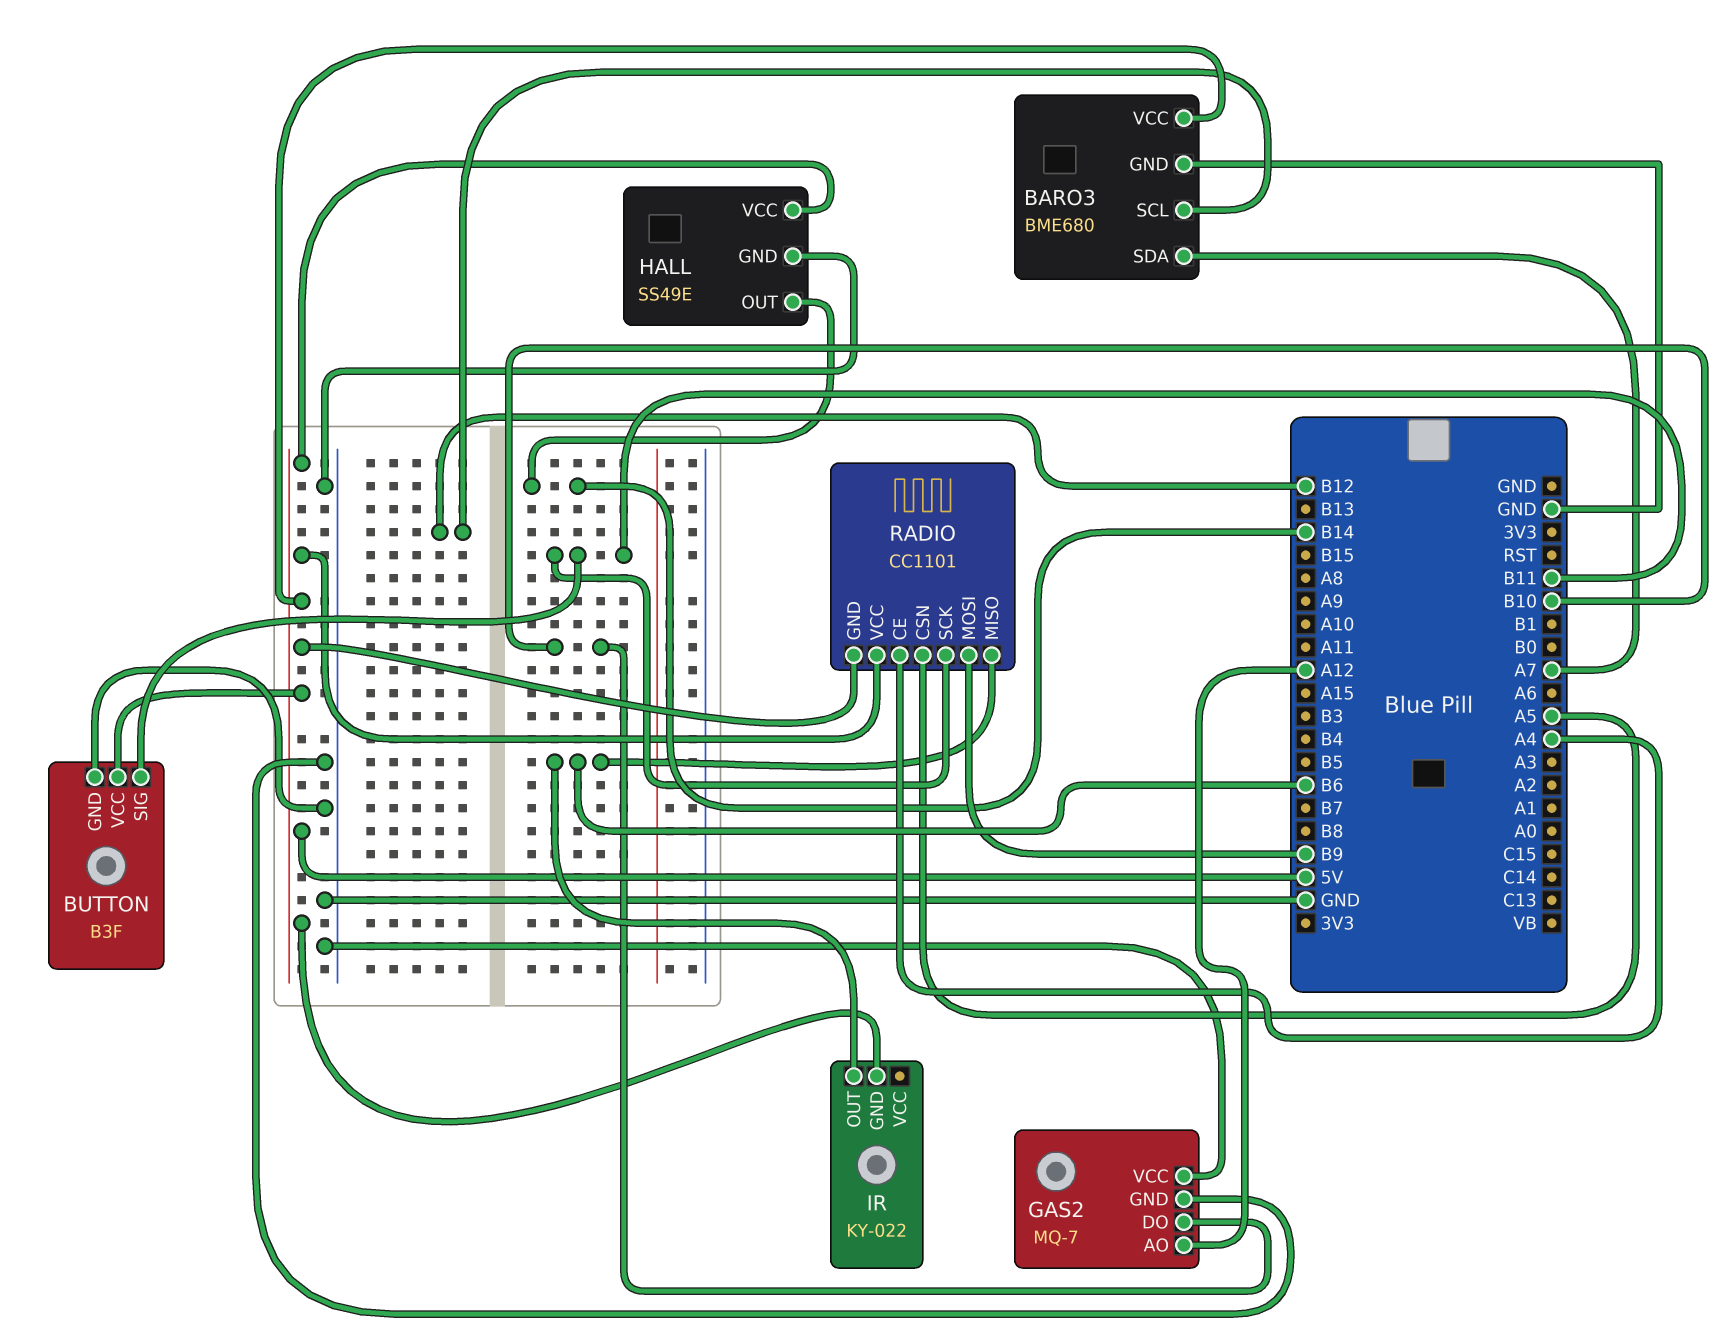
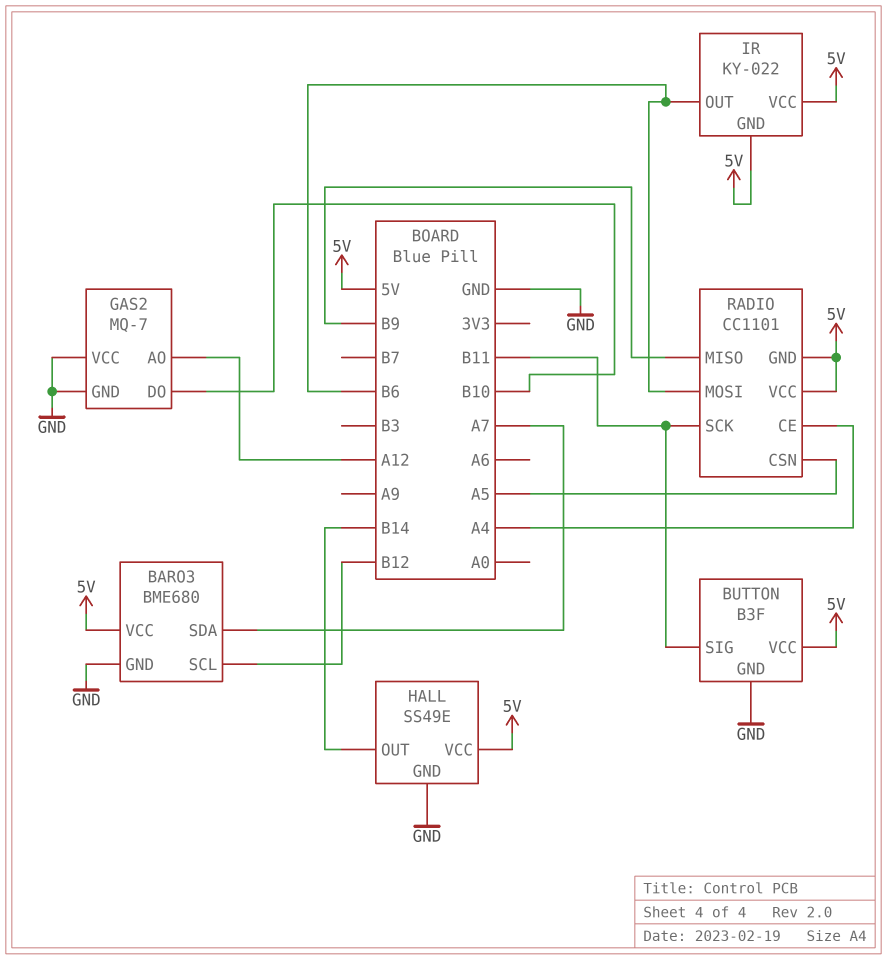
IR pin VCC: none -> 5V
RADIO pin MISO: B6 -> B9
RADIO pin MOSI: B9 -> B6

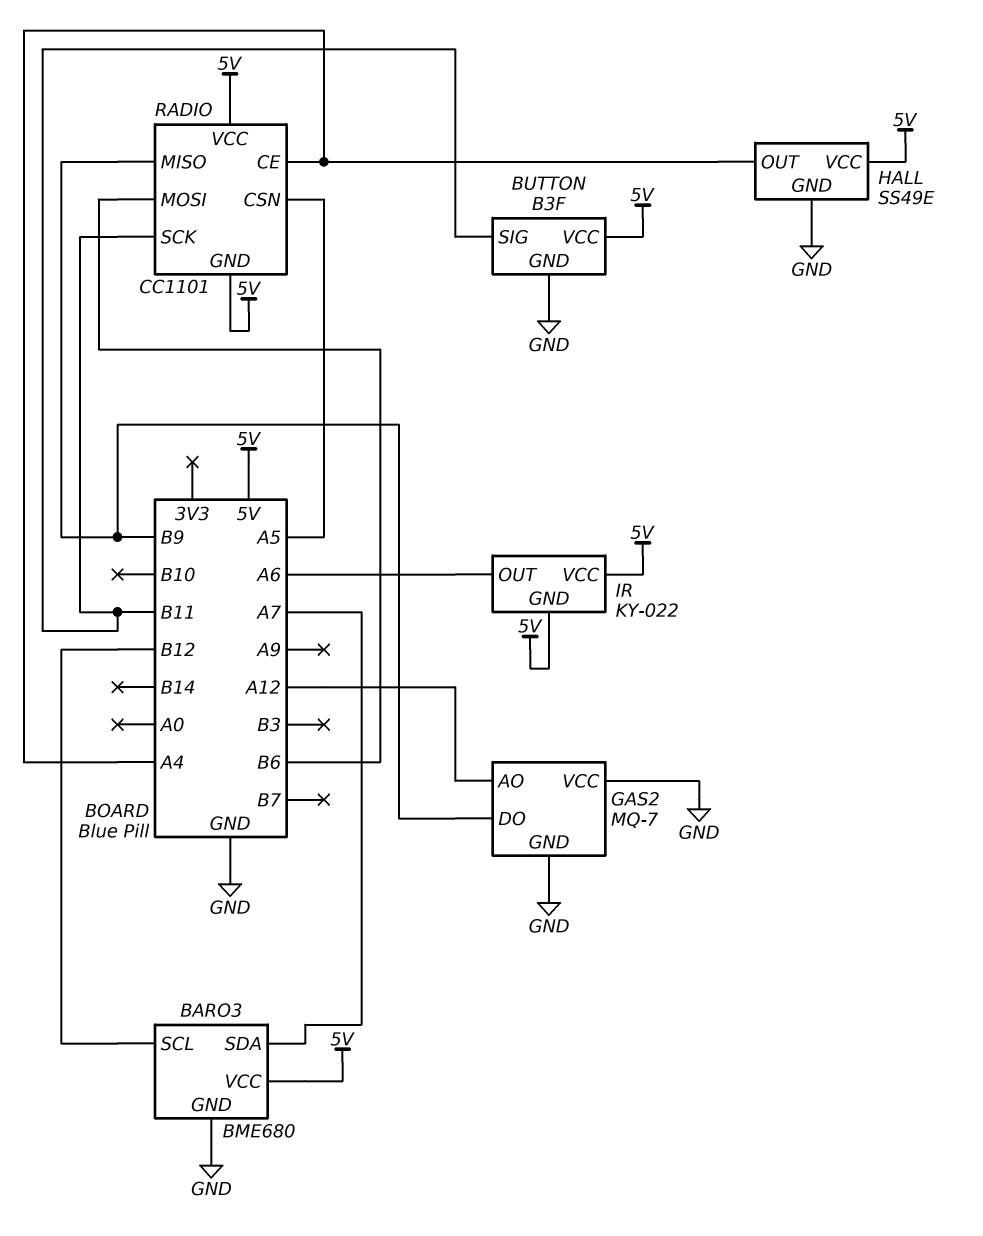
GAS2 pin DO: B10 -> B9
HALL pin OUT: B14 -> A4
IR pin OUT: B6 -> A6

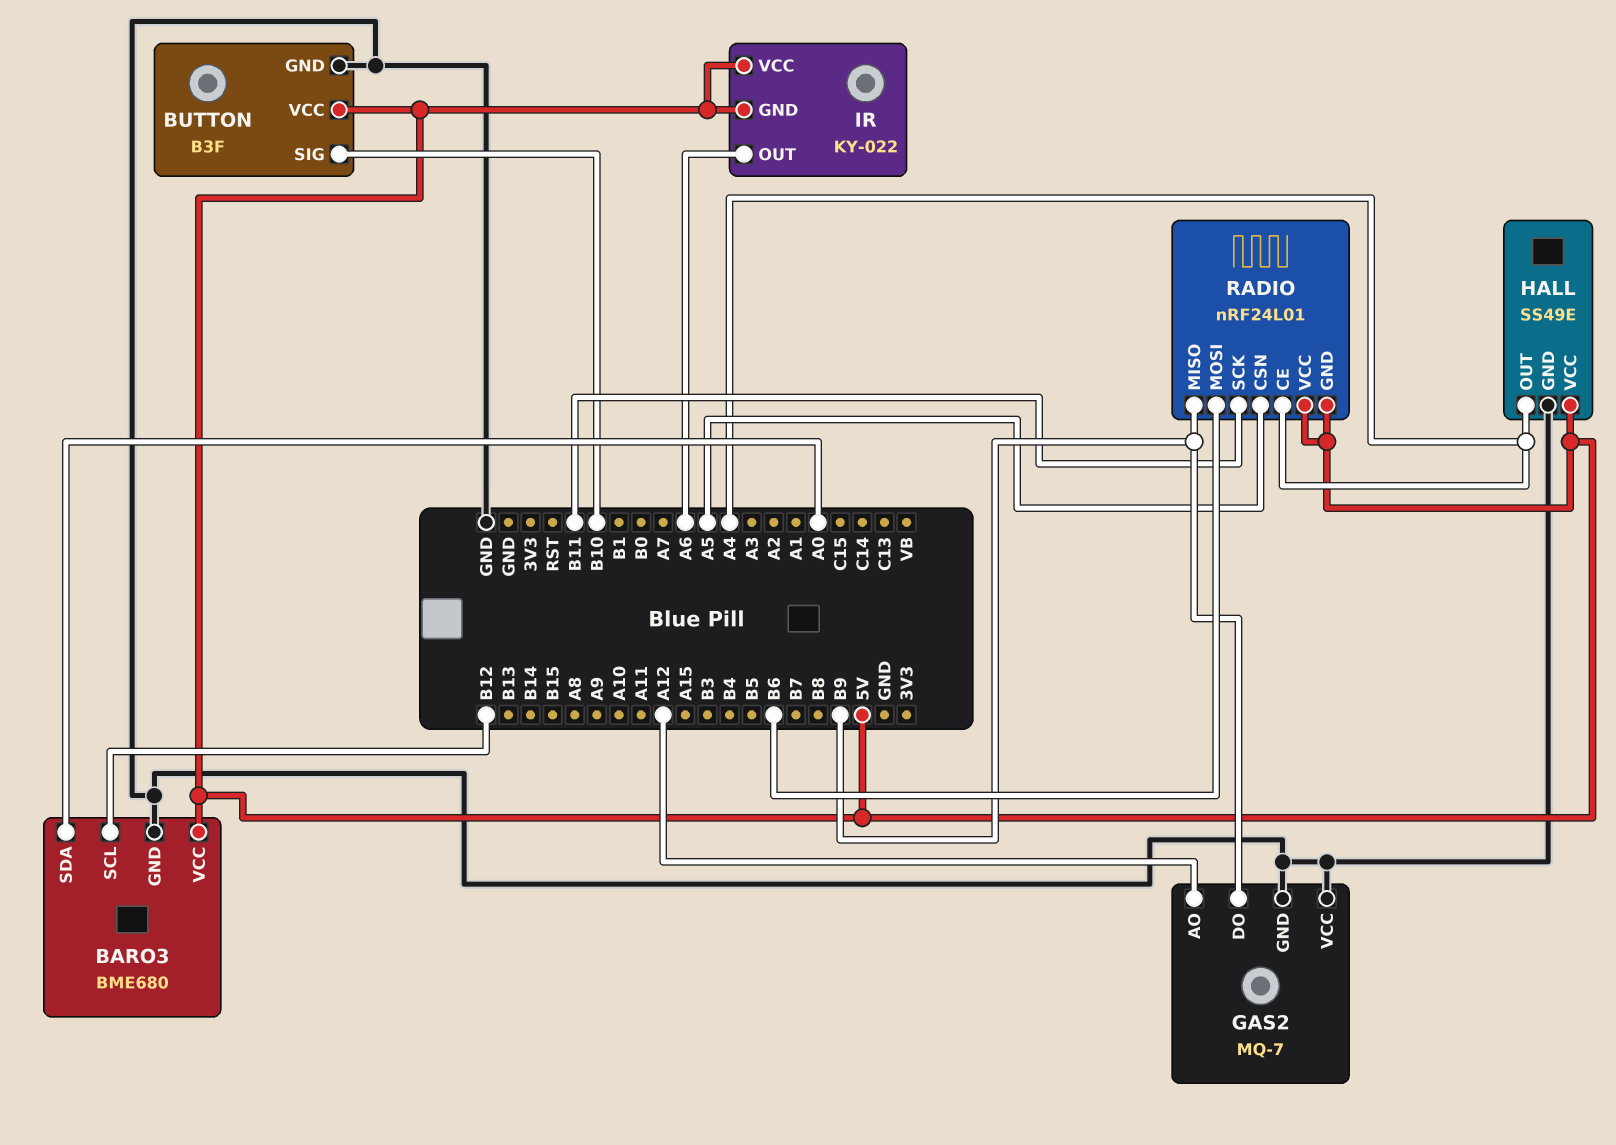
BARO3 pin SDA: A7 -> A0
BUTTON pin SIG: B11 -> B10
RADIO: CC1101 -> nRF24L01

